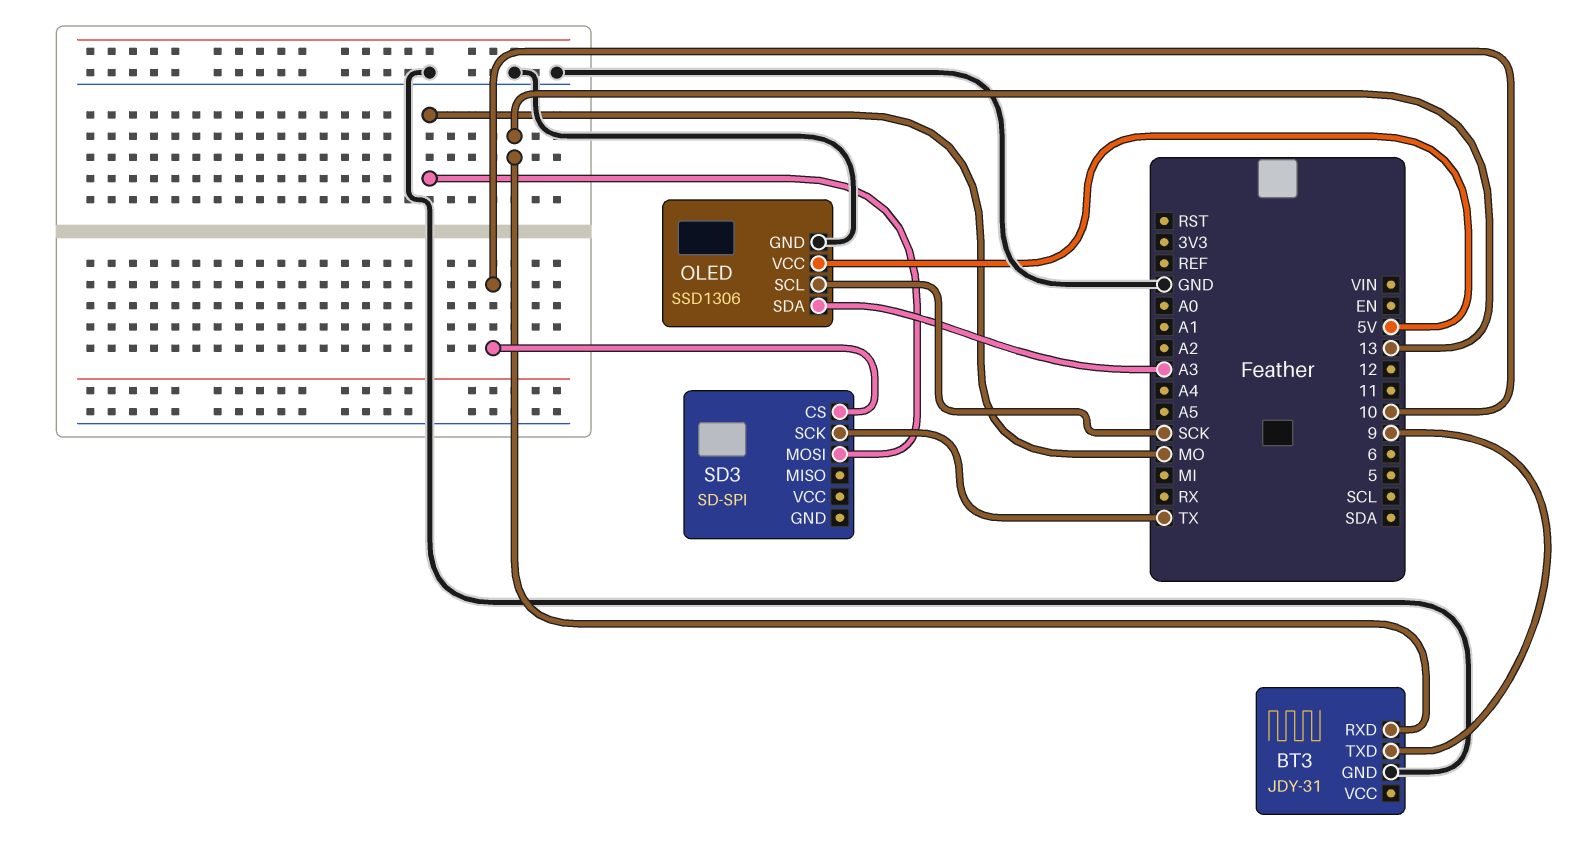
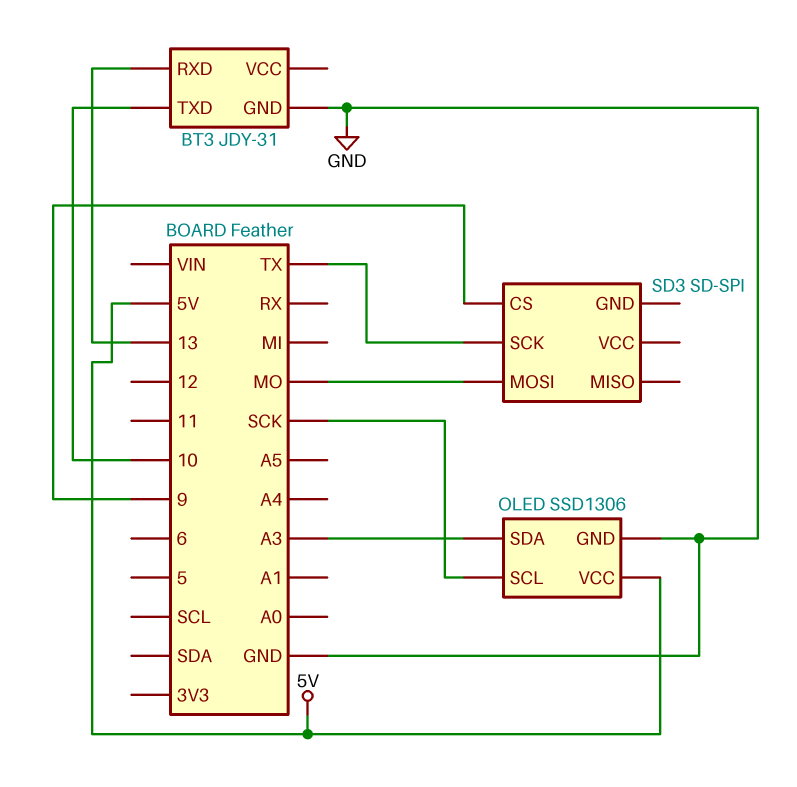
BT3 pin TXD: 9 -> 10
SD3 pin CS: 10 -> 9

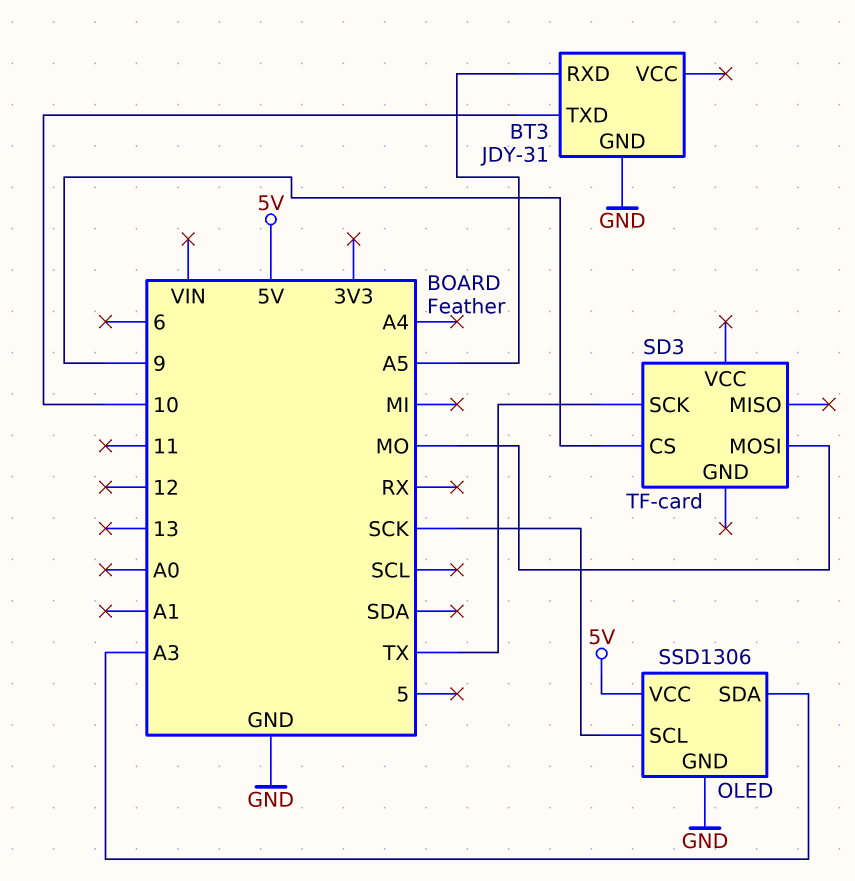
BT3 pin RXD: 13 -> A5
SD3: SD-SPI -> TF-card

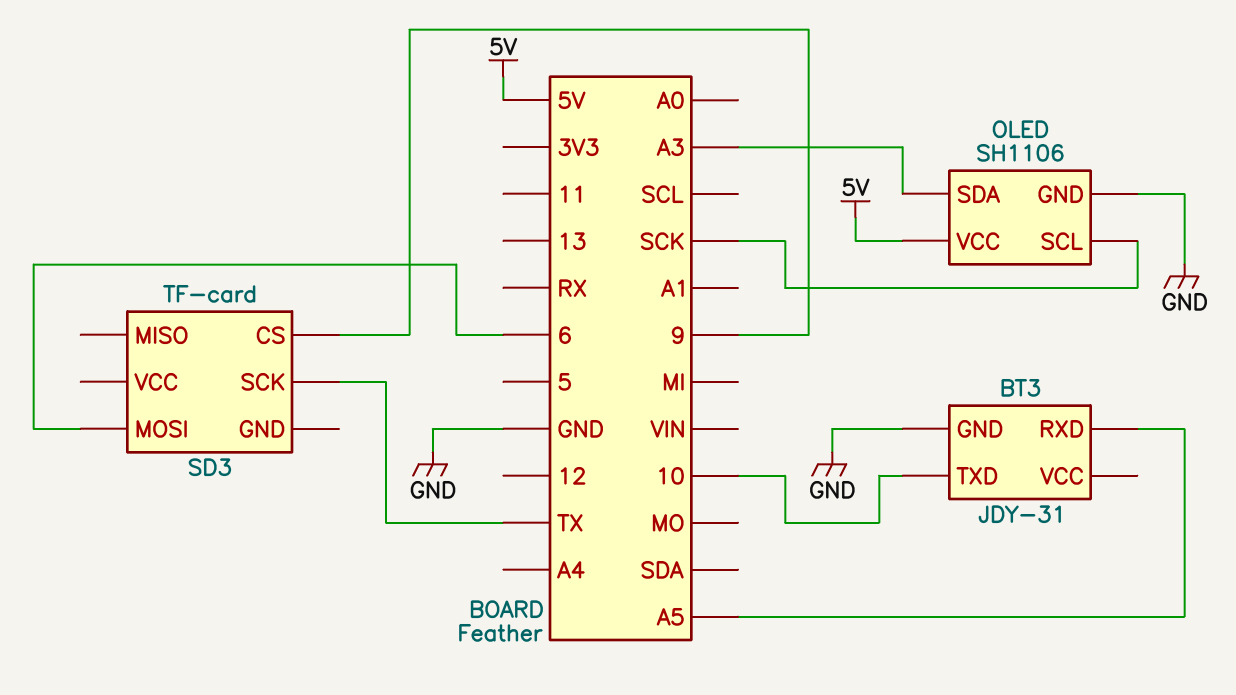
OLED: SSD1306 -> SH1106
SD3 pin MOSI: MO -> 6

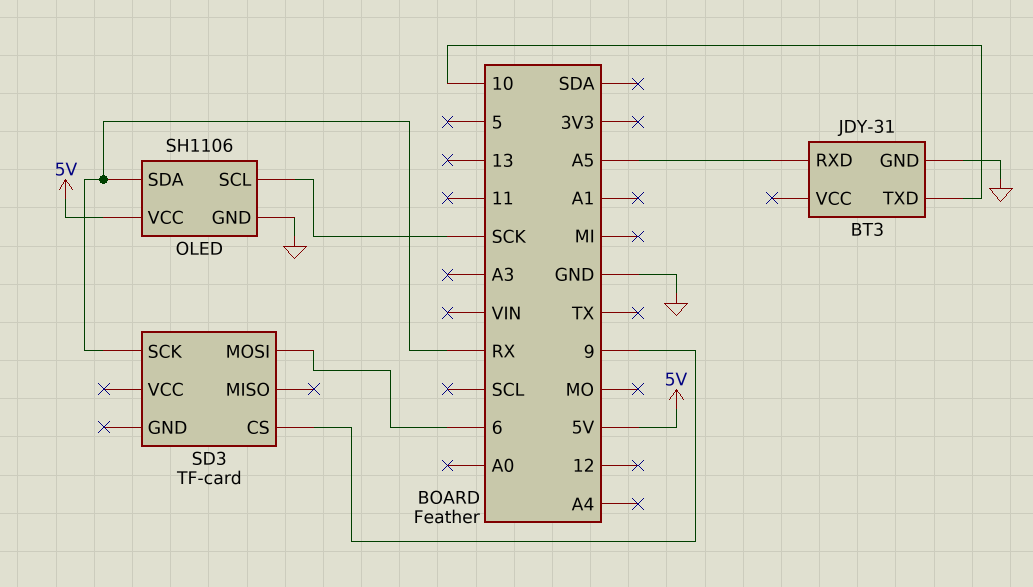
OLED pin SDA: A3 -> RX
SD3 pin SCK: TX -> RX

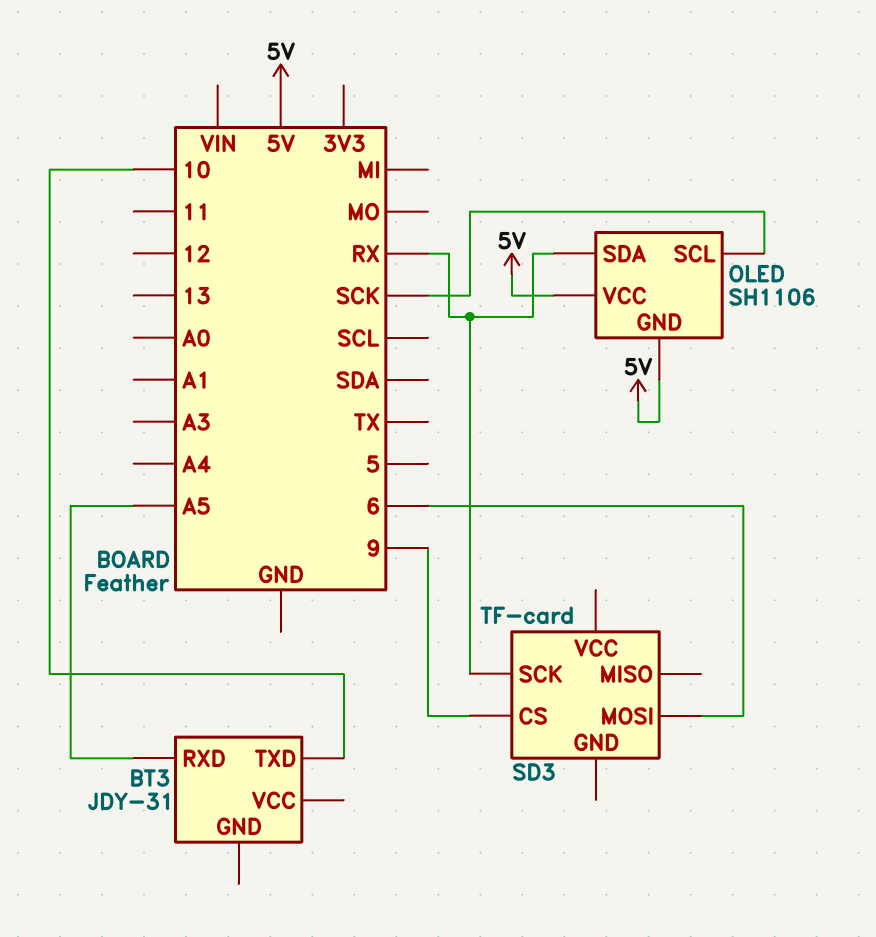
BT3 pin GND: GND -> none
OLED pin GND: GND -> 5V

